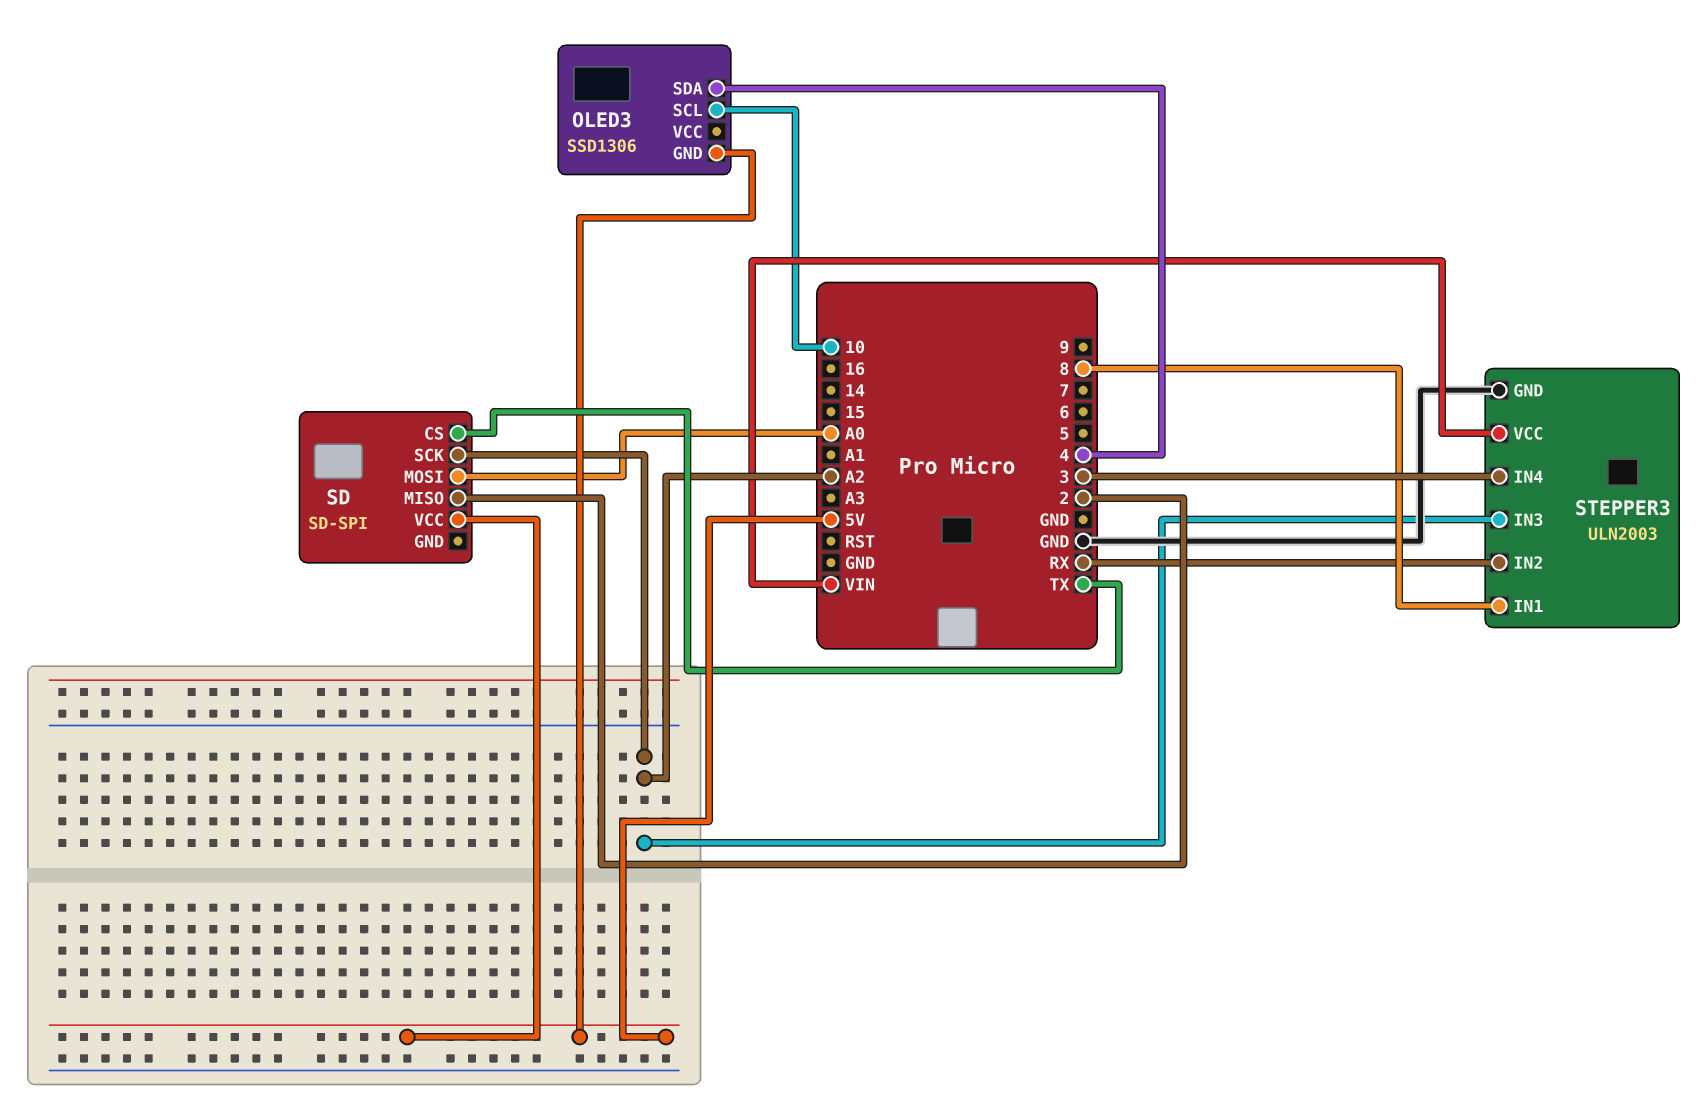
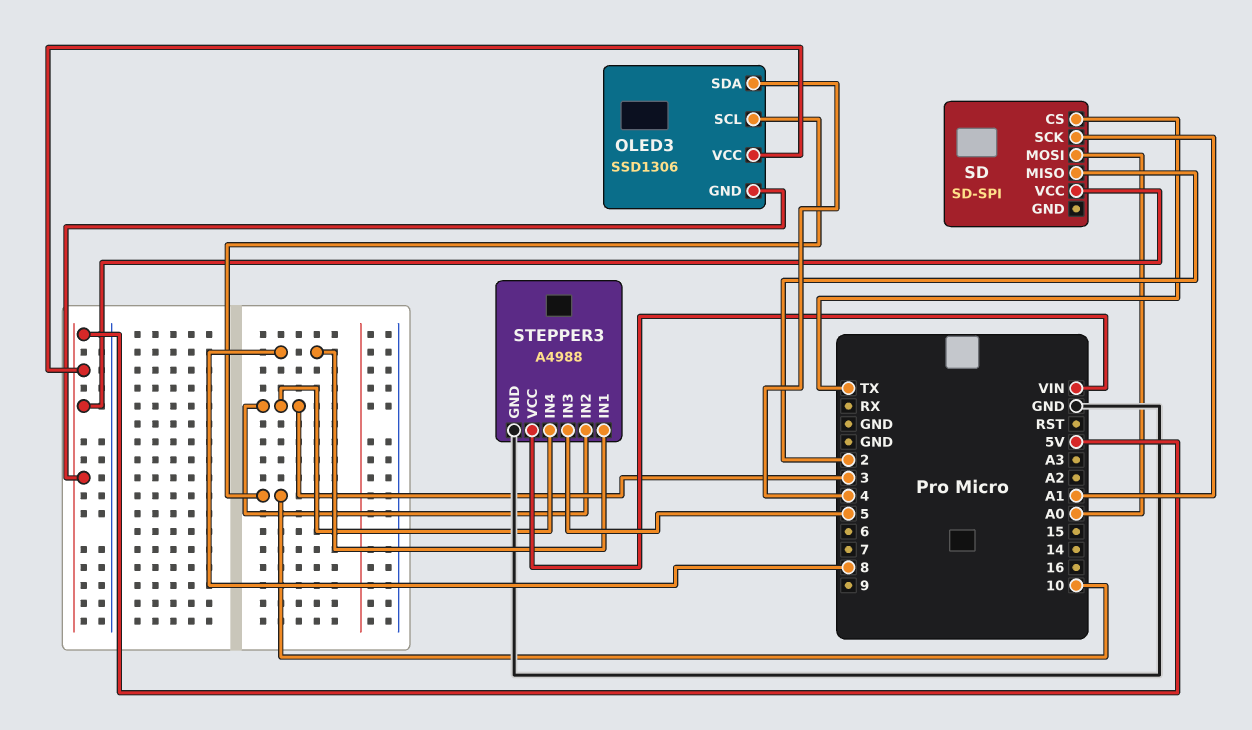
OLED3 pin VCC: none -> 5V
SD pin SCK: A2 -> A1
STEPPER3: ULN2003 -> A4988
STEPPER3 pin IN2: RX -> 3
STEPPER3 pin IN3: A2 -> 5

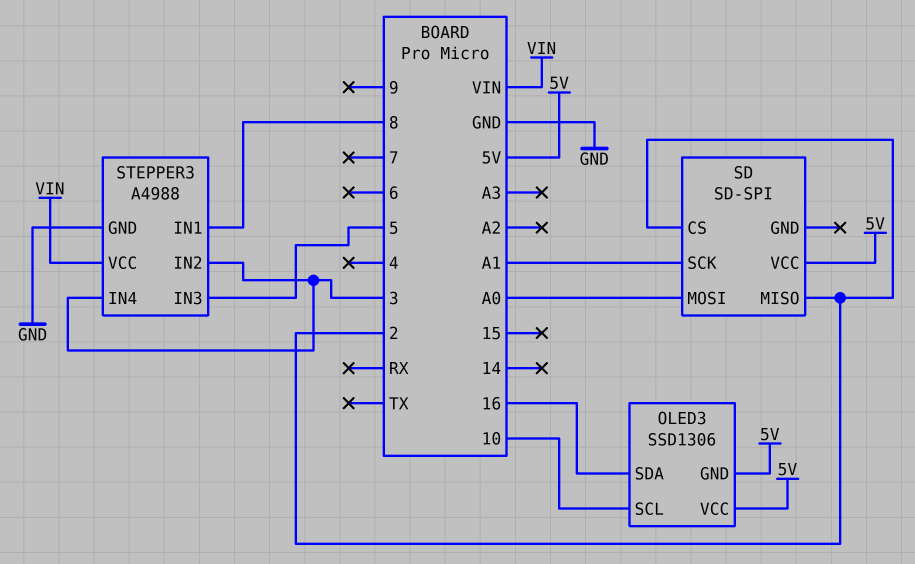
OLED3 pin SDA: 4 -> 16
SD pin CS: TX -> 2

